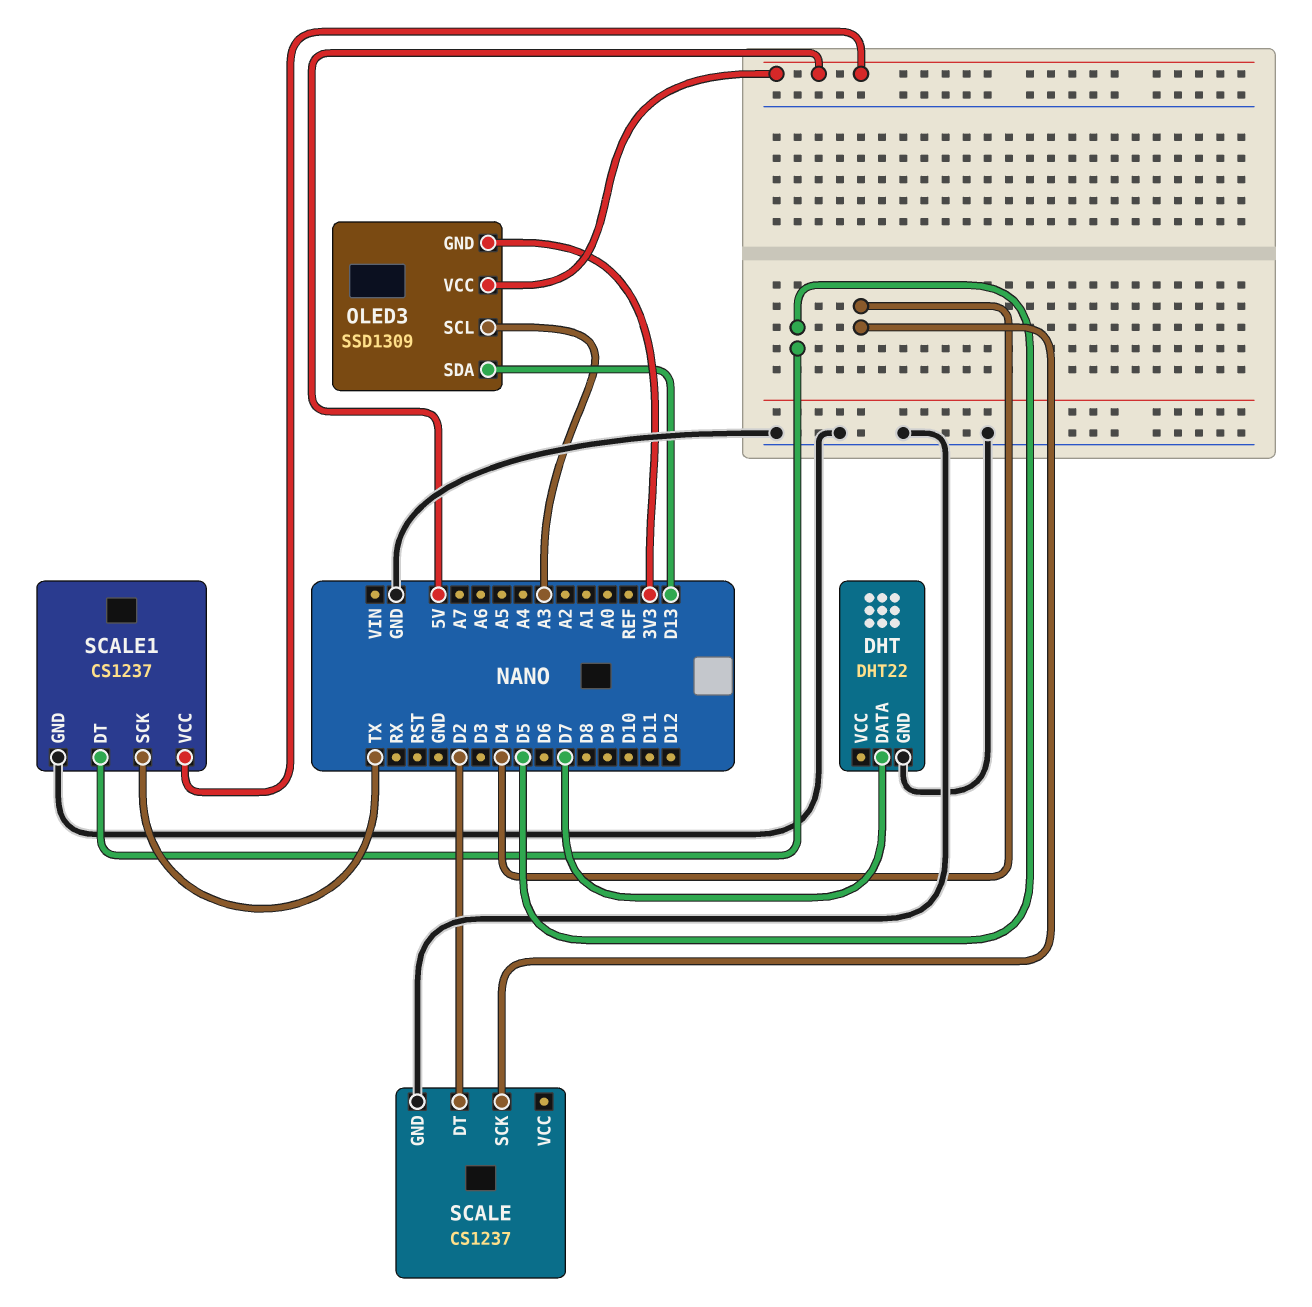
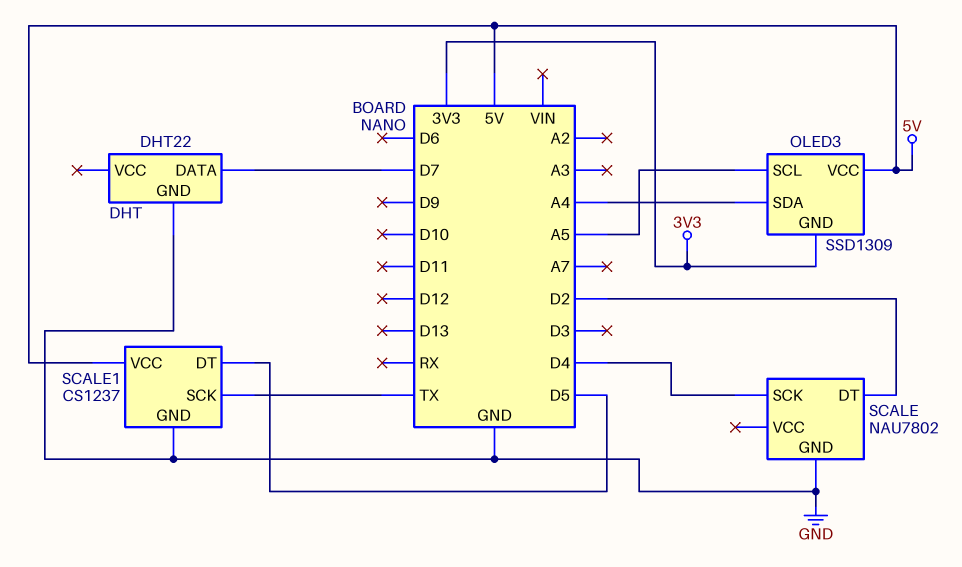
OLED3 pin SCL: A3 -> A5
OLED3 pin SDA: D13 -> A4
SCALE: CS1237 -> NAU7802

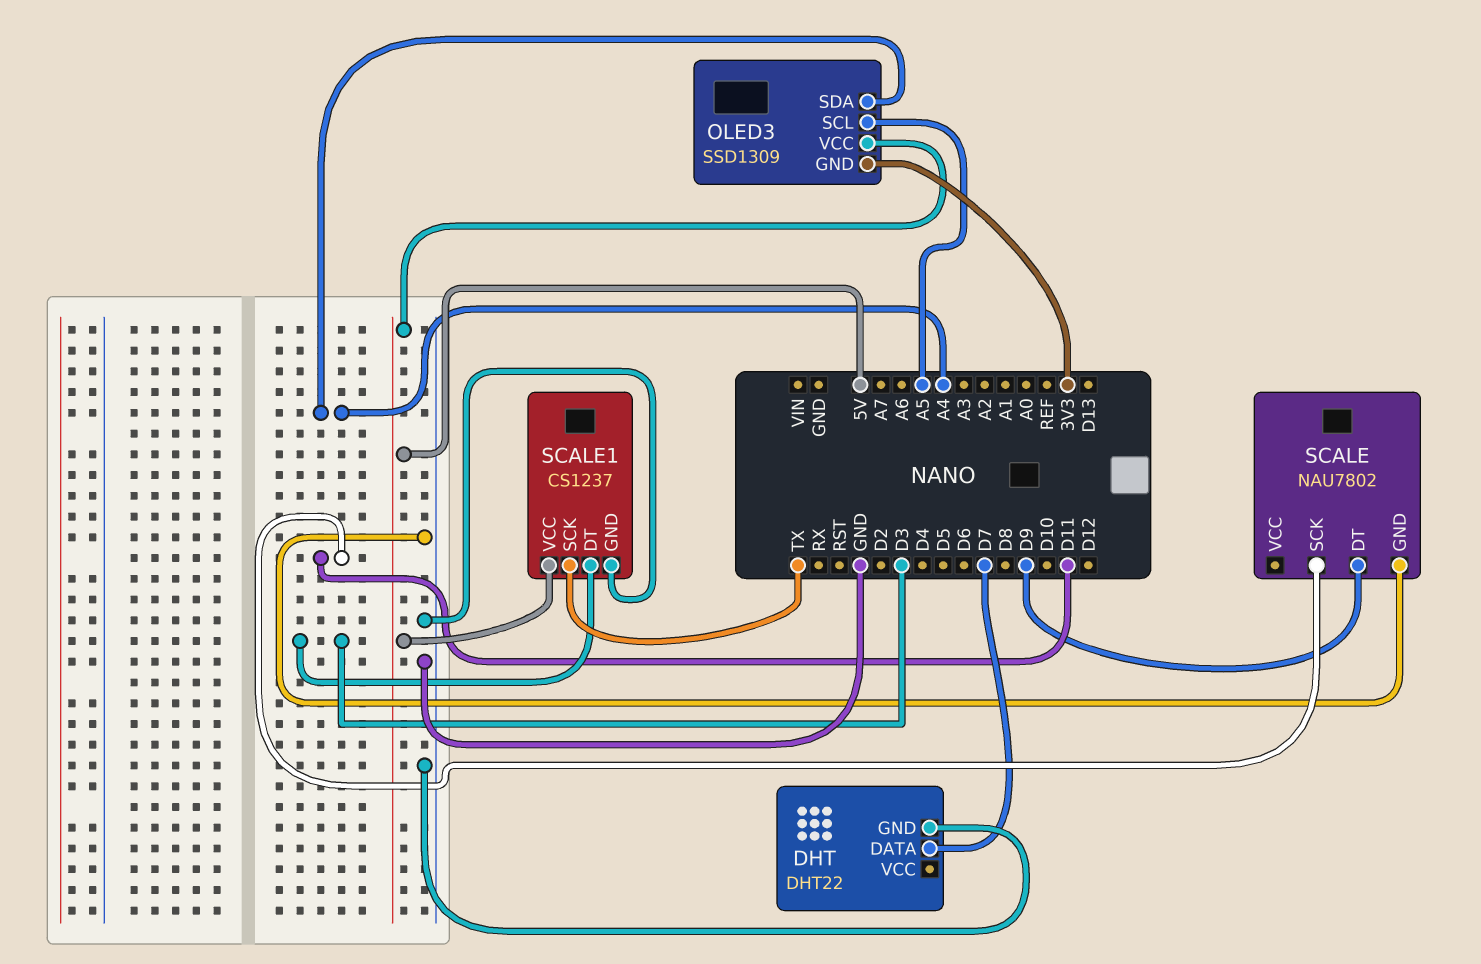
SCALE pin DT: D2 -> D9
SCALE pin SCK: D4 -> D11
SCALE1 pin DT: D5 -> D3

